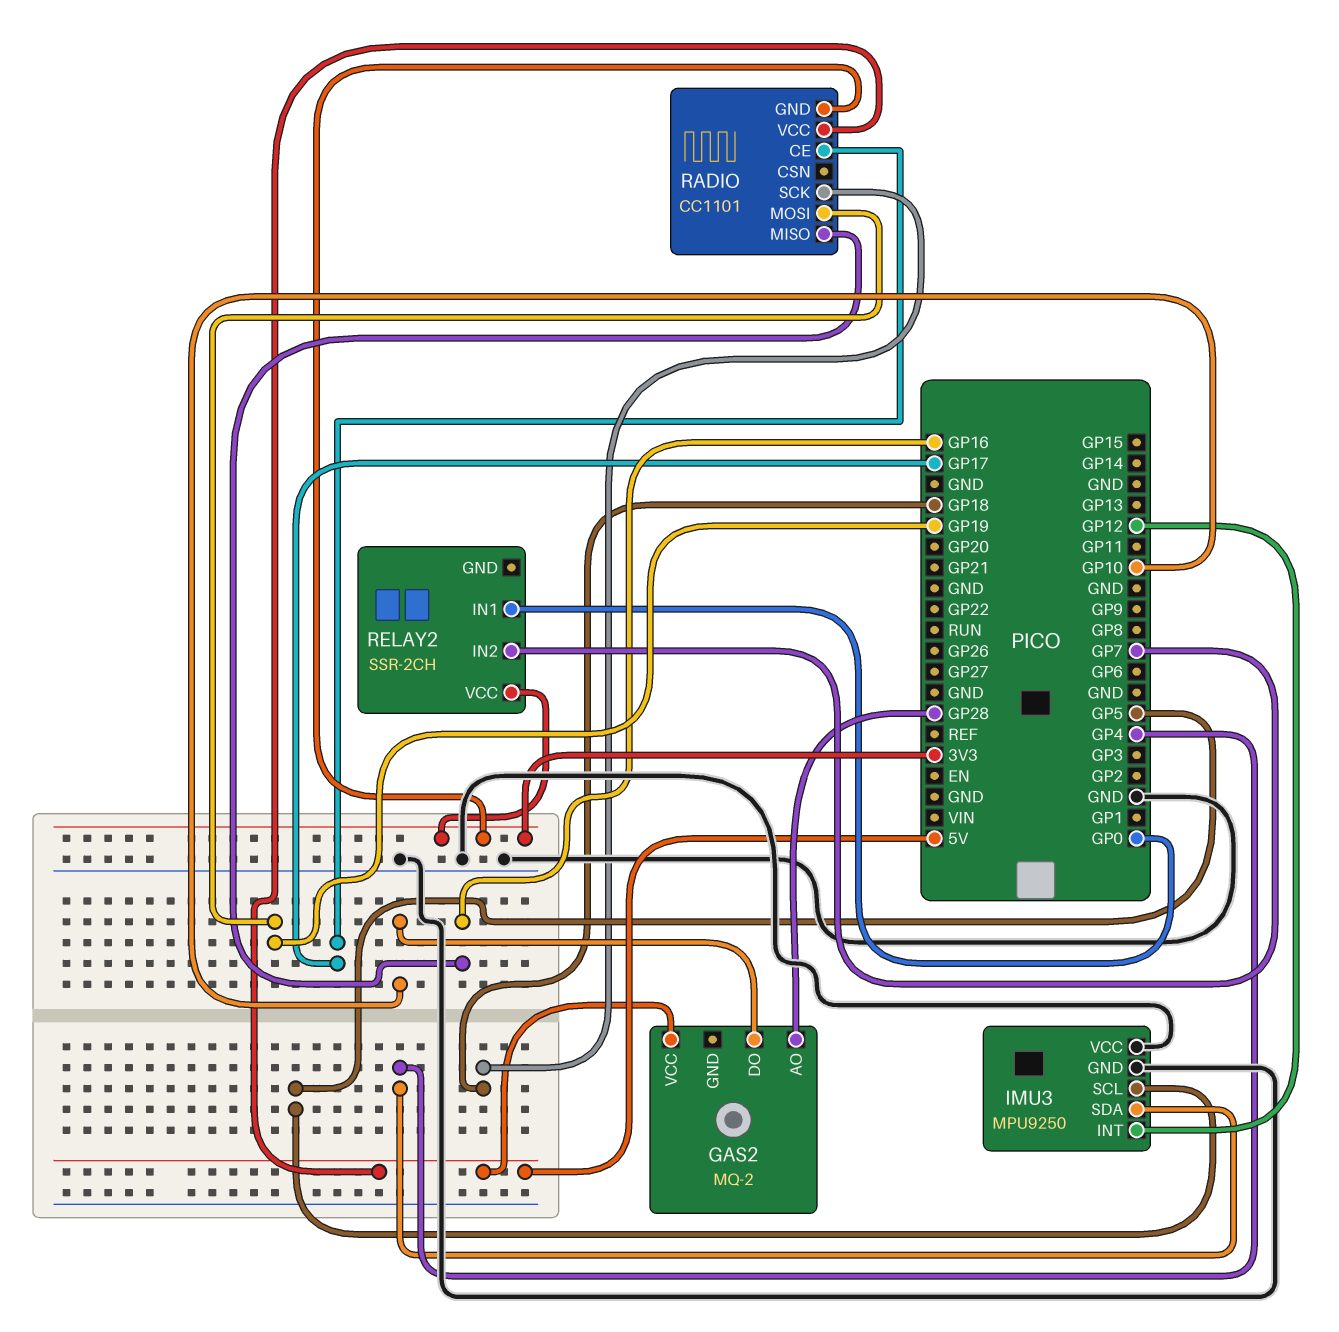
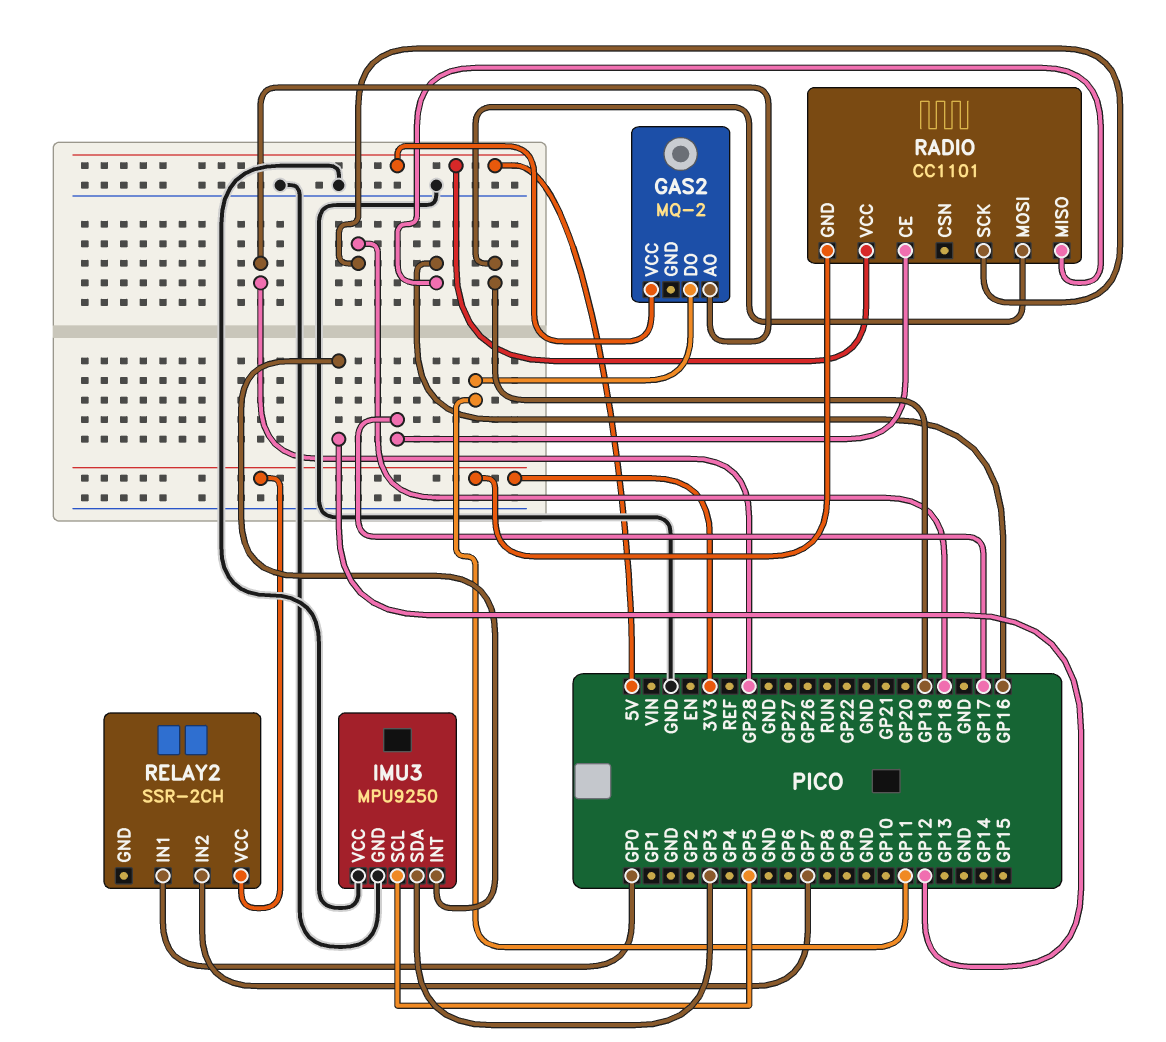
GAS2 pin DO: GP10 -> GP11
IMU3 pin SDA: GP4 -> GP3

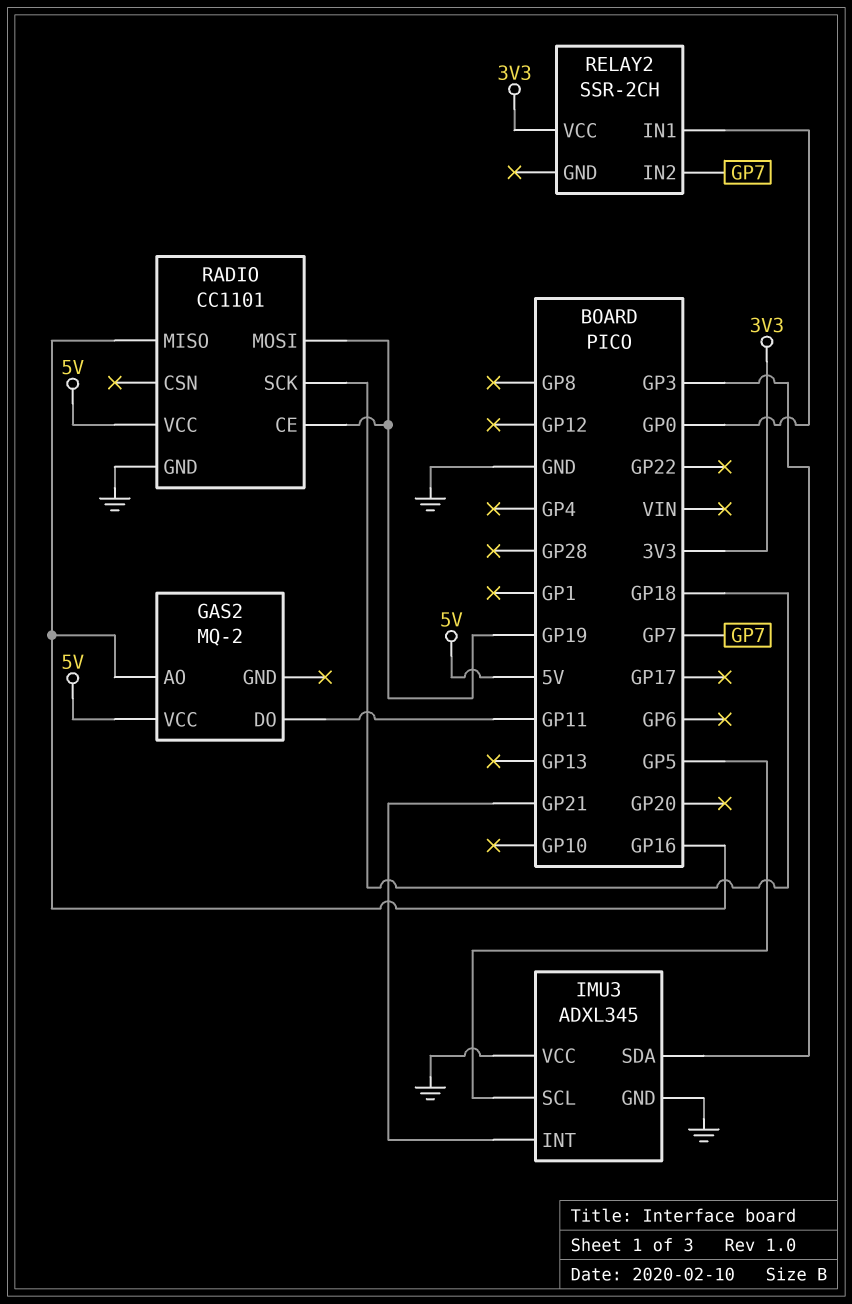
GAS2 pin AO: GP28 -> GP16
IMU3: MPU9250 -> ADXL345
IMU3 pin INT: GP12 -> GP21
RADIO pin CE: GP17 -> GP19
RADIO pin GND: 3V3 -> GND

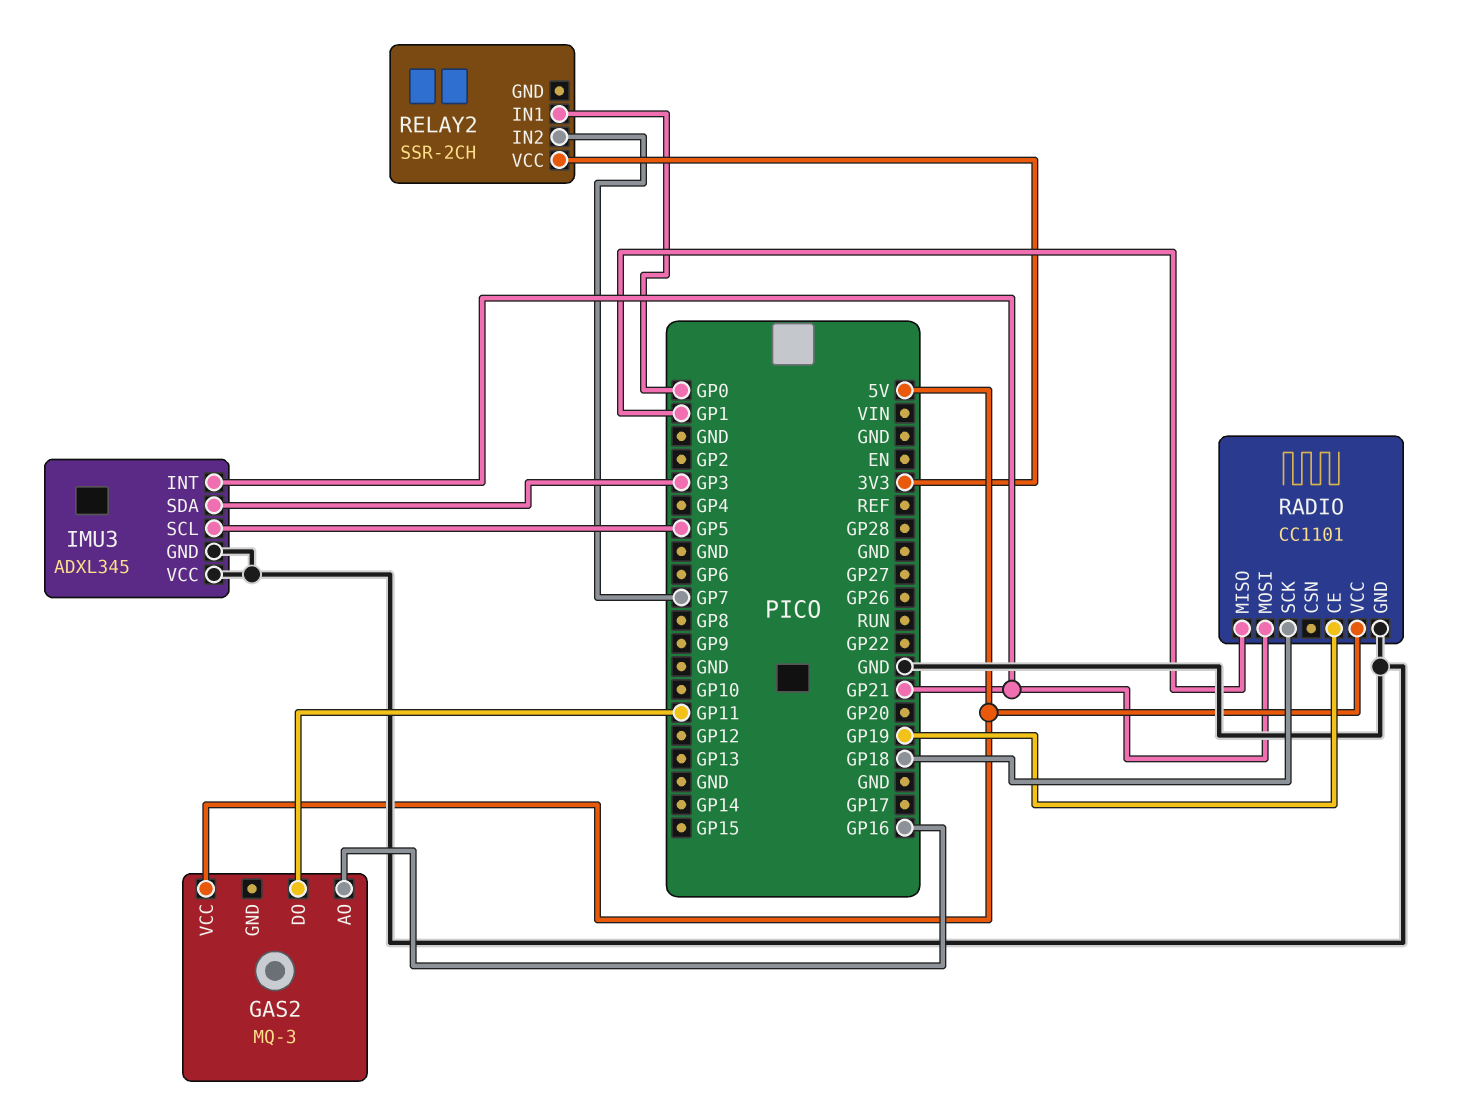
GAS2: MQ-2 -> MQ-3
RADIO pin MISO: GP16 -> GP1
RADIO pin MOSI: GP19 -> GP21

